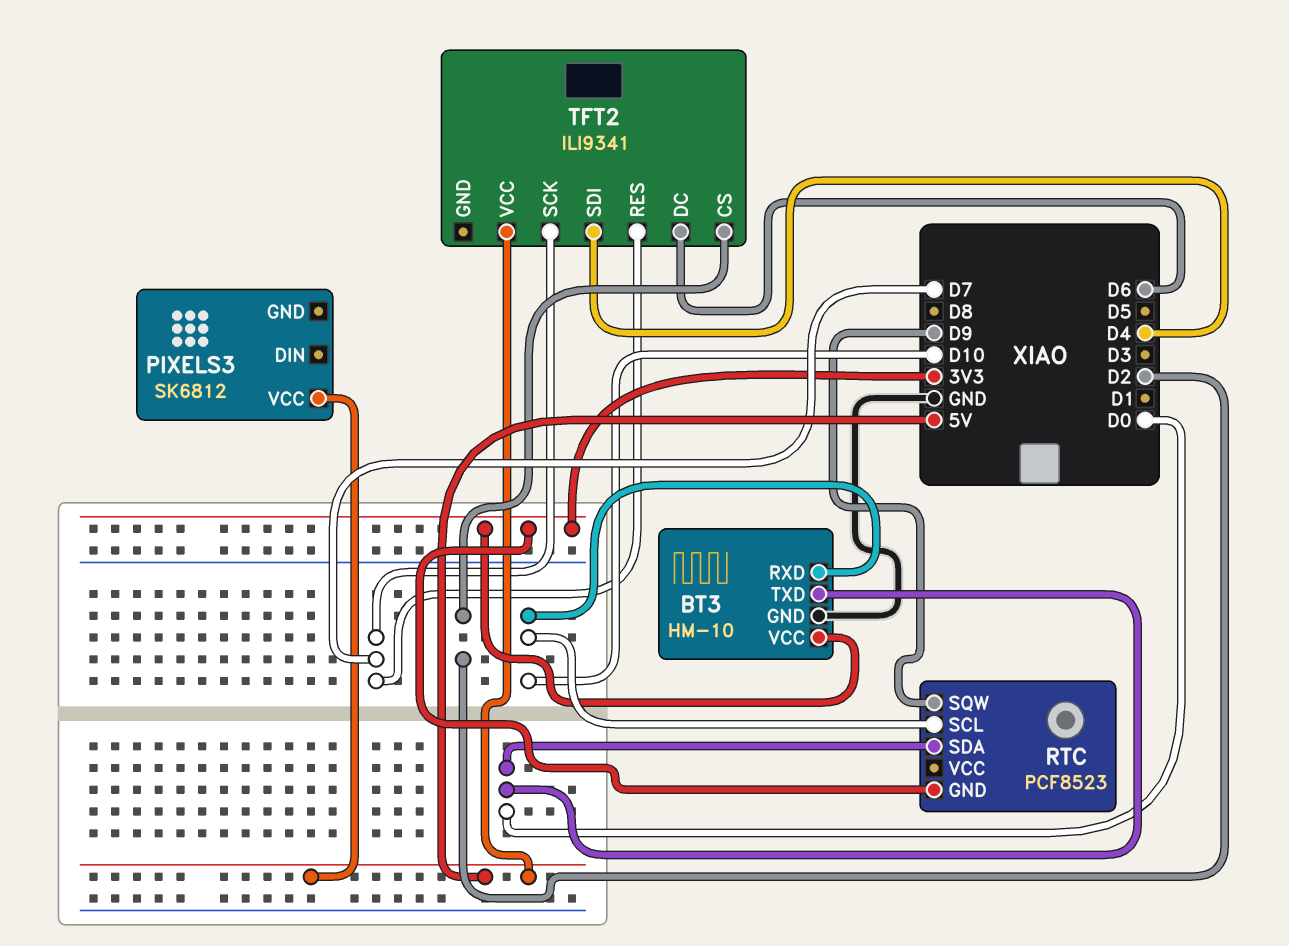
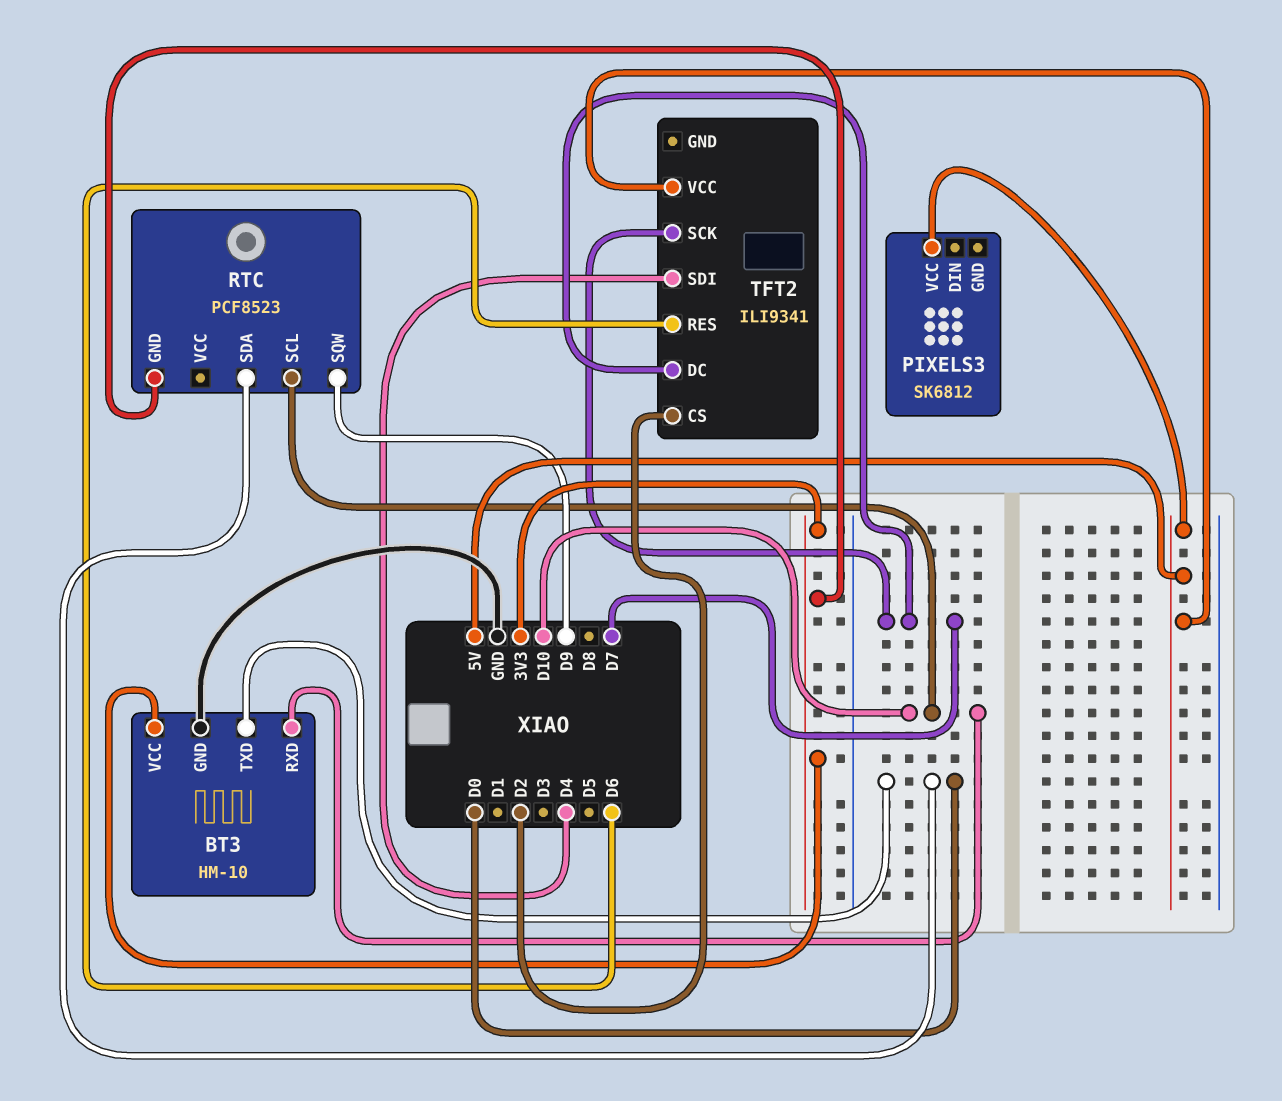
TFT2 pin DC: D6 -> D7
TFT2 pin RES: D7 -> D6

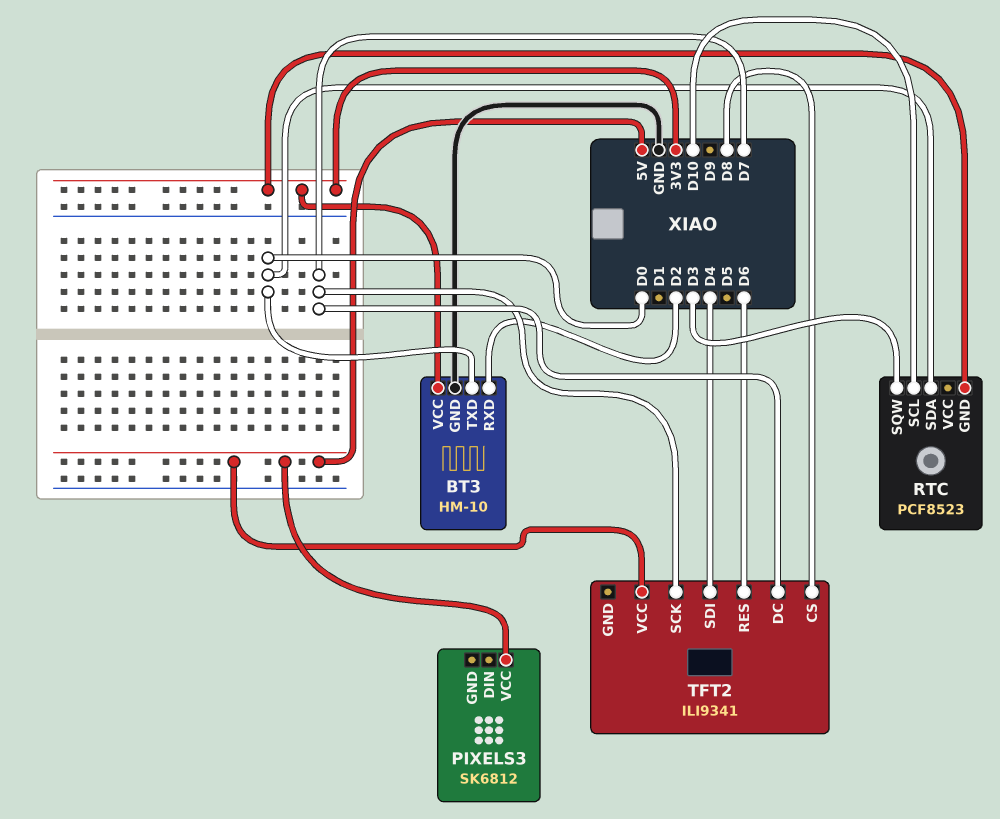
BT3 pin RXD: D10 -> D2
RTC pin SQW: D9 -> D3
TFT2 pin CS: D2 -> D8

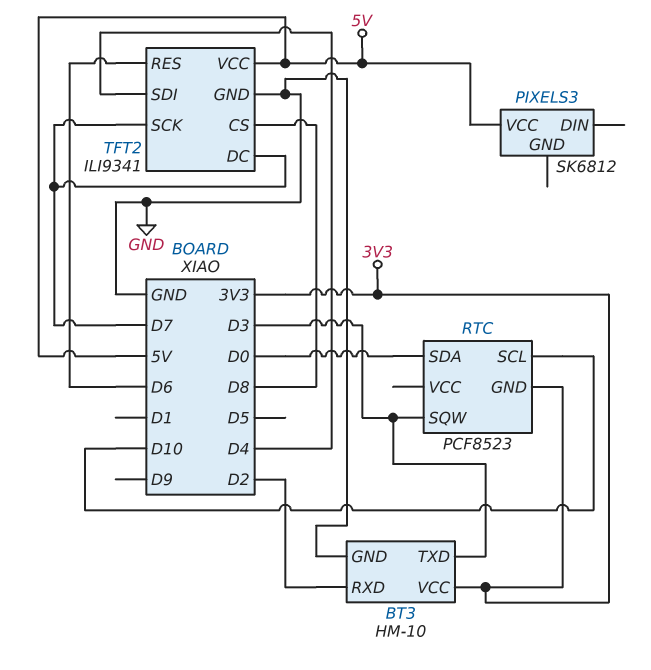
BT3 pin TXD: D0 -> D3
TFT2 pin GND: none -> GND

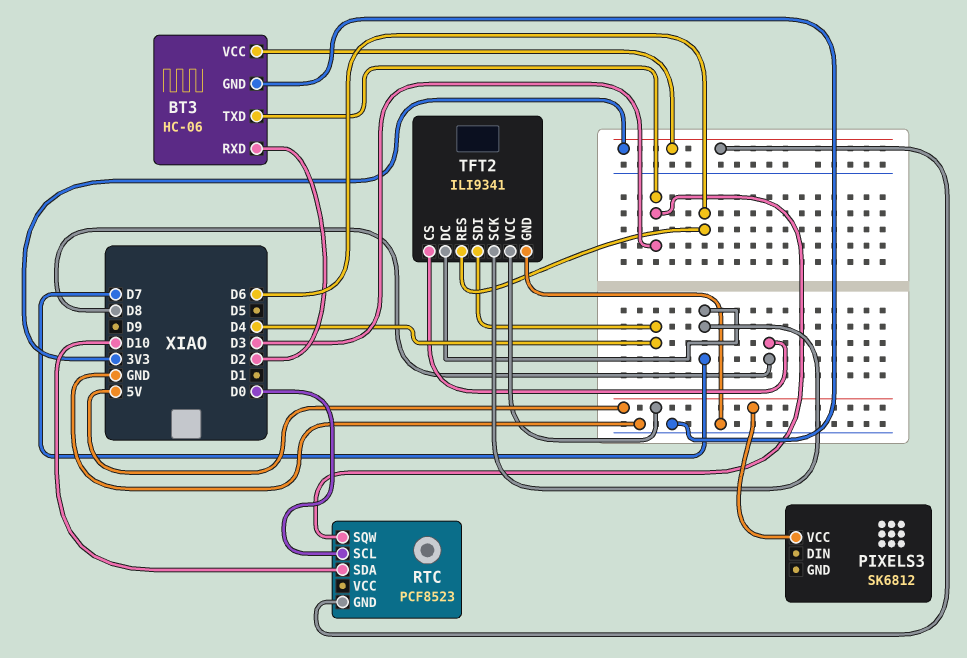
BT3: HM-10 -> HC-06
RTC pin SCL: D10 -> D0
RTC pin SDA: D0 -> D10

